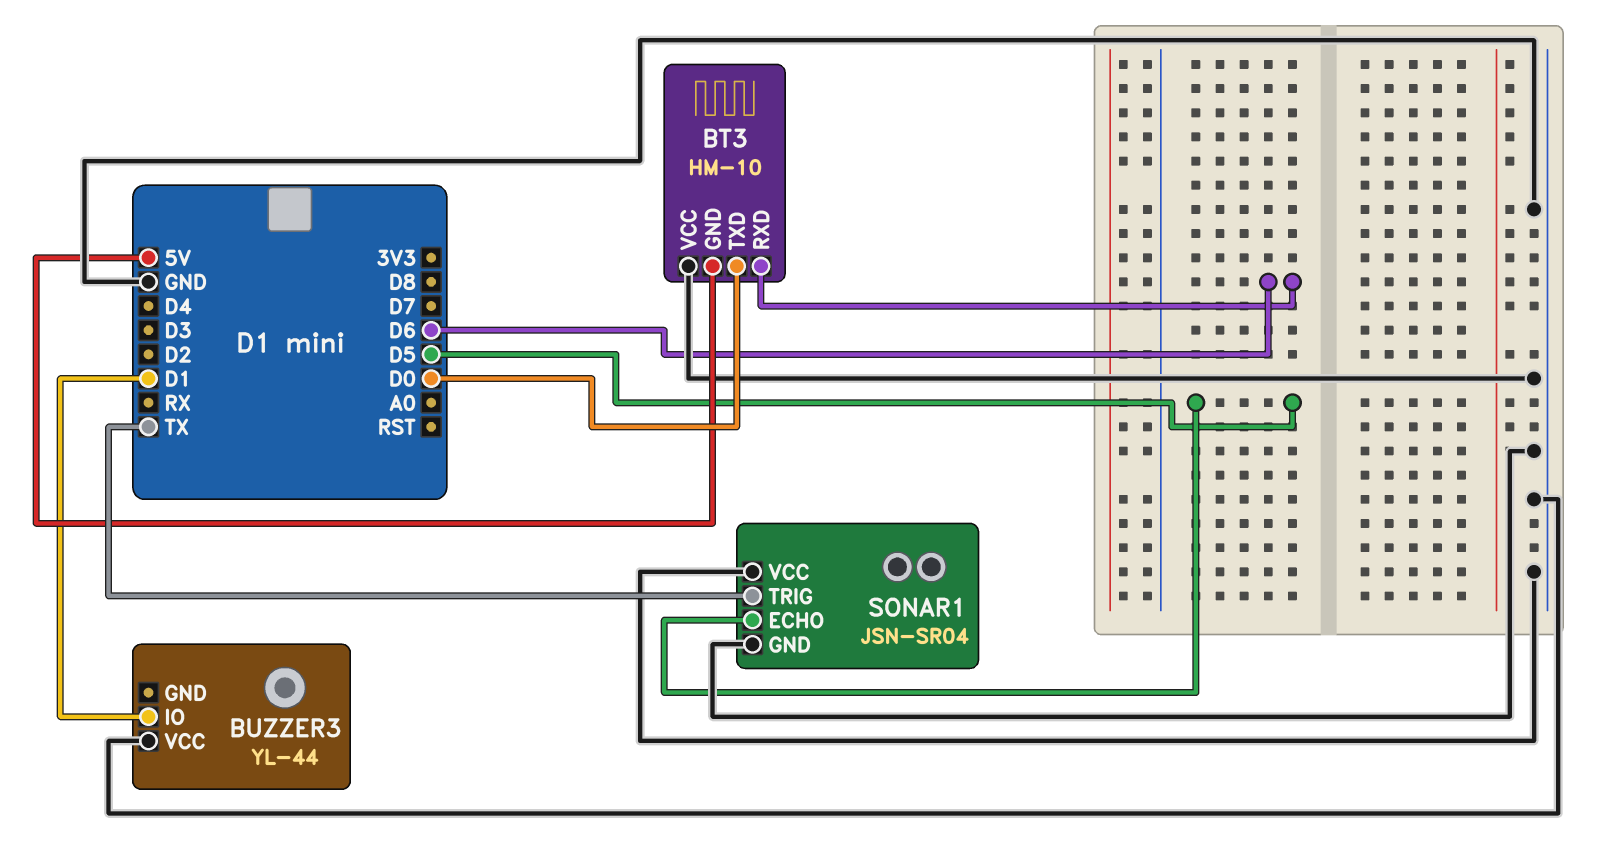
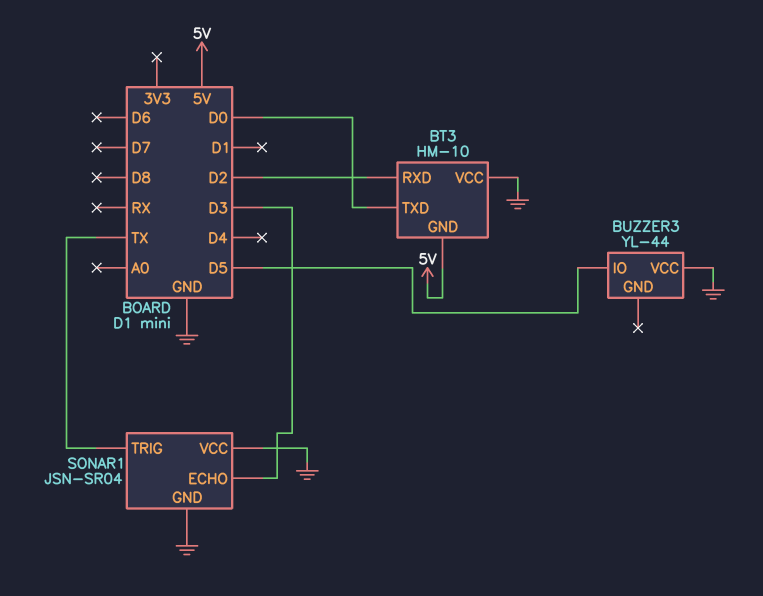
BT3 pin RXD: D6 -> D2
BUZZER3 pin IO: D1 -> D5
SONAR1 pin ECHO: D5 -> D3

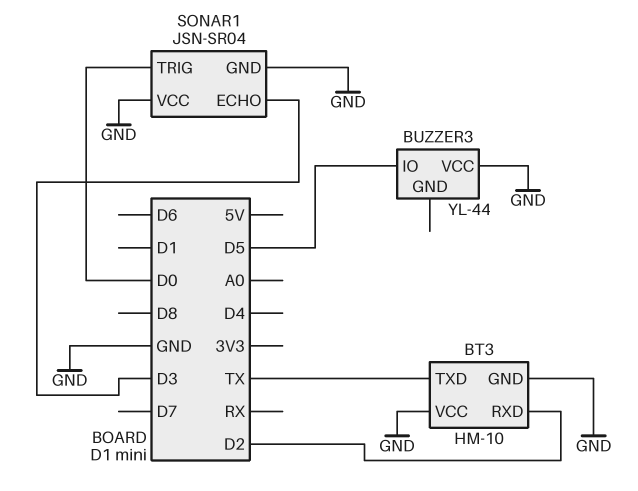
BT3 pin GND: 5V -> GND
BT3 pin TXD: D0 -> TX
SONAR1 pin TRIG: TX -> D0

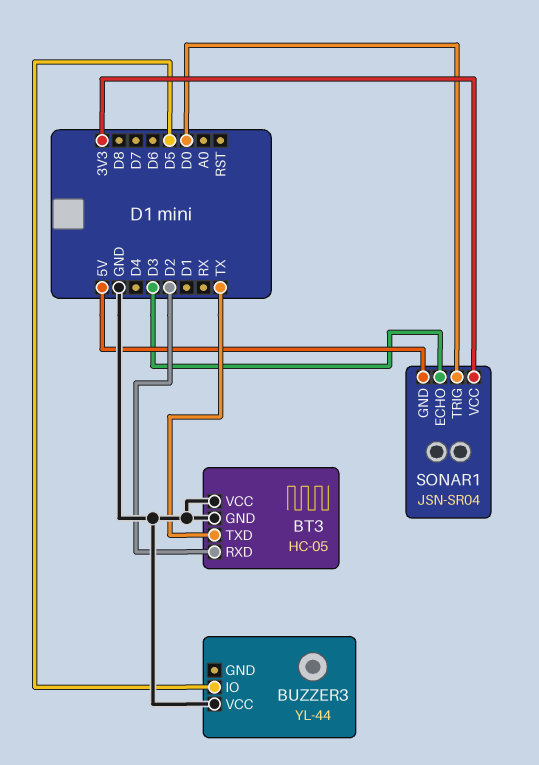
BT3: HM-10 -> HC-05
SONAR1 pin GND: GND -> 5V
SONAR1 pin VCC: GND -> 3V3

